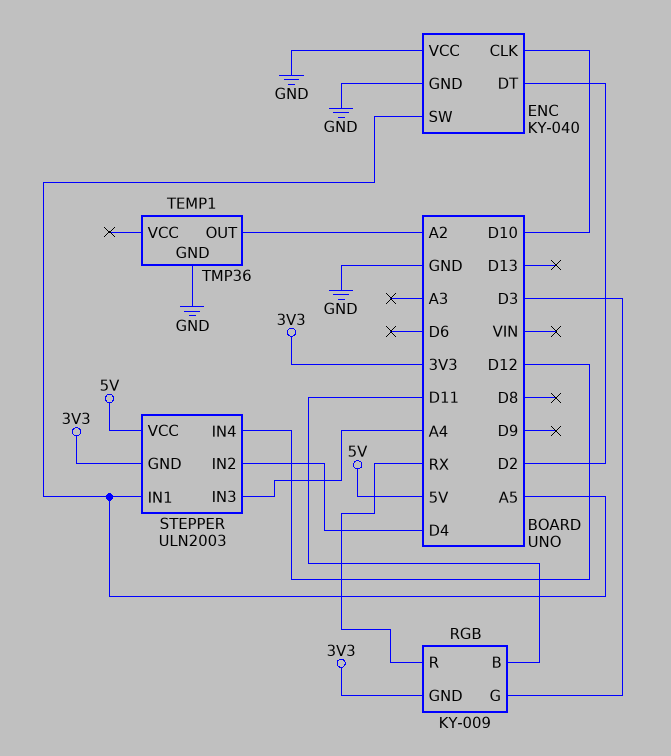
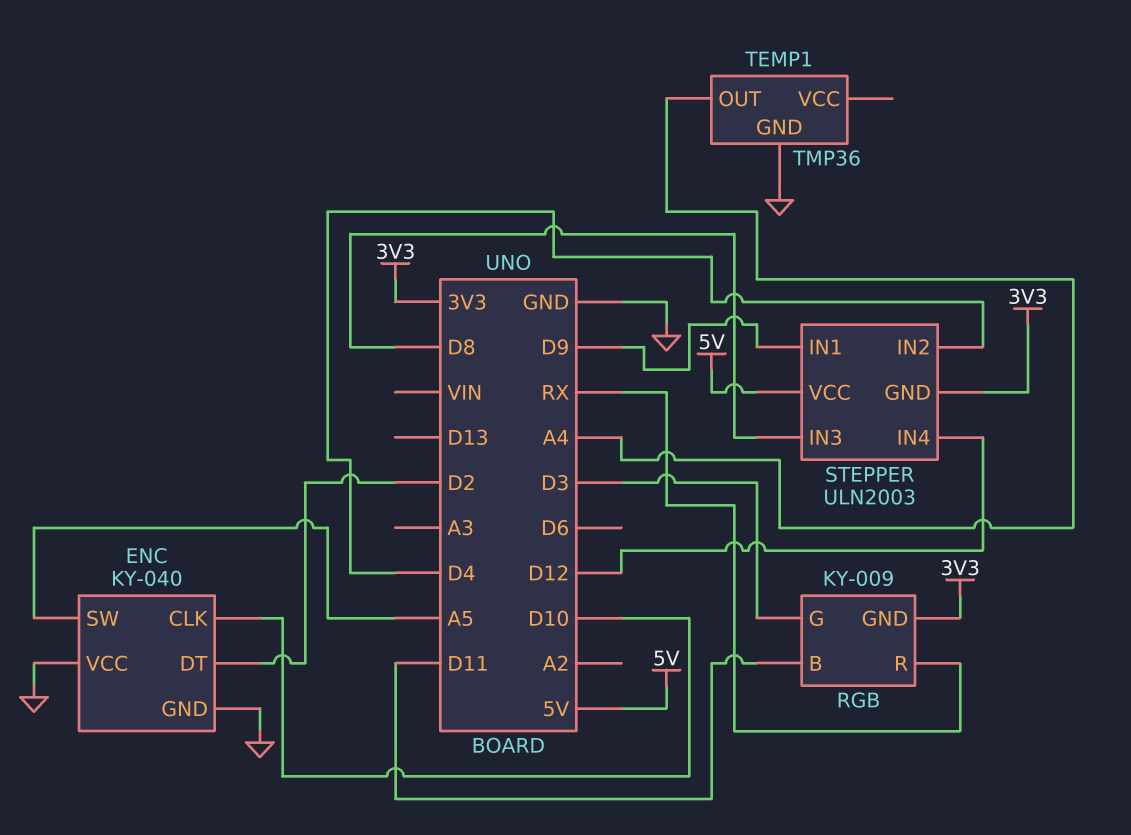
STEPPER pin IN1: A5 -> D9
STEPPER pin IN3: A4 -> D8
TEMP1 pin OUT: A2 -> A4

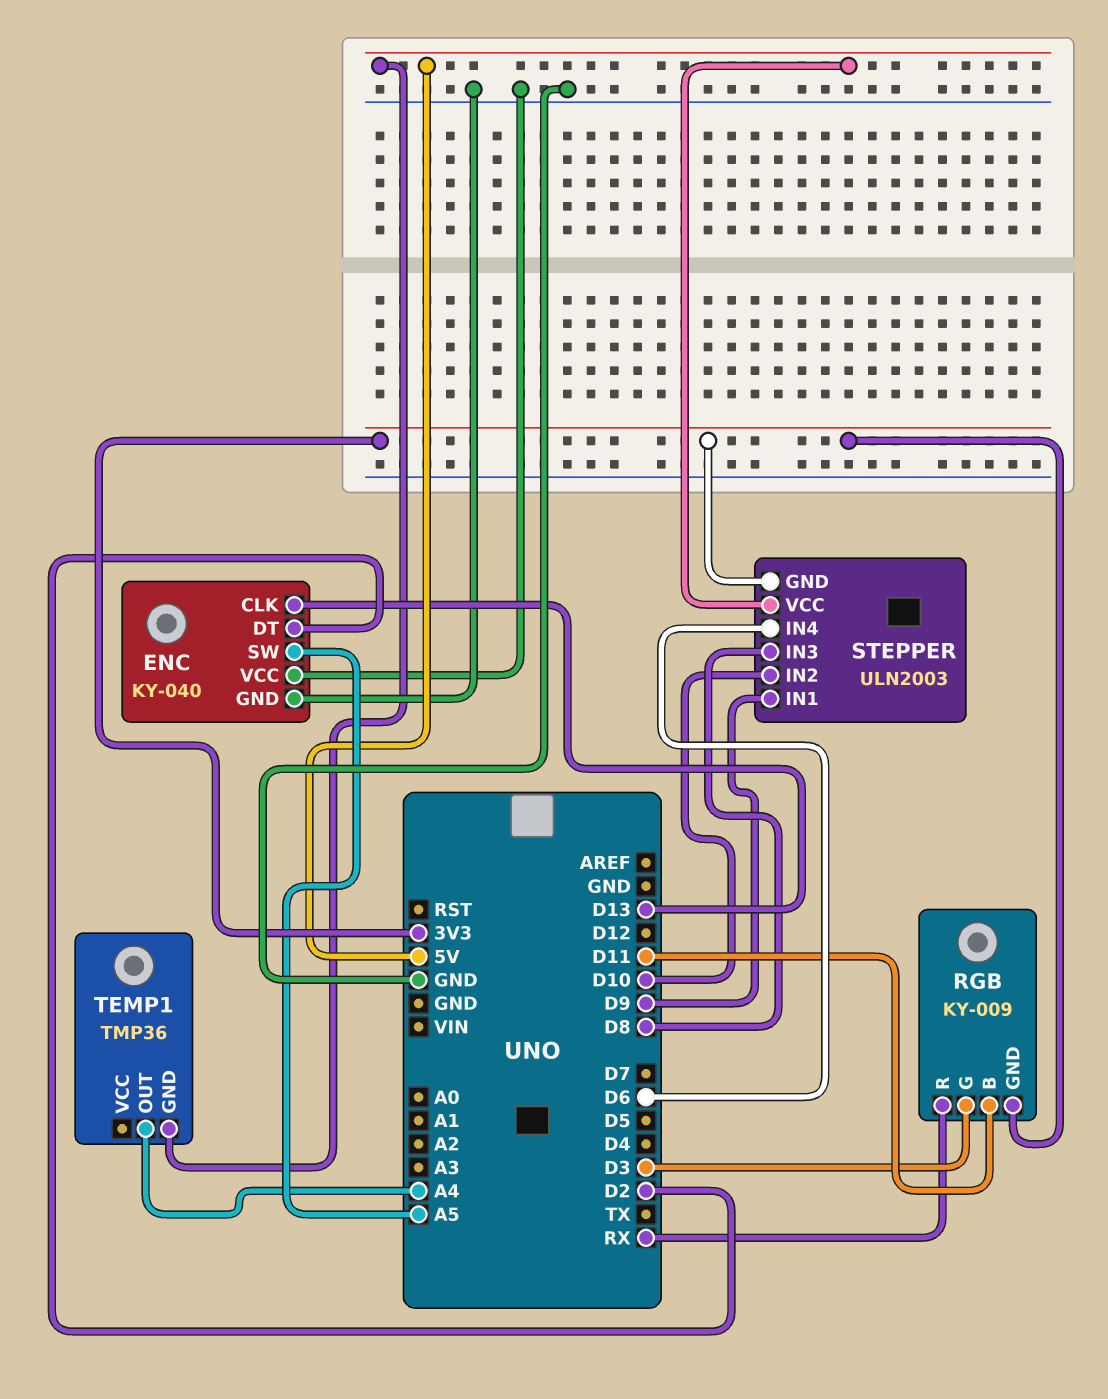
ENC pin CLK: D10 -> D13
STEPPER pin IN2: D4 -> D10
STEPPER pin IN4: D12 -> D6
TEMP1 pin GND: GND -> 5V

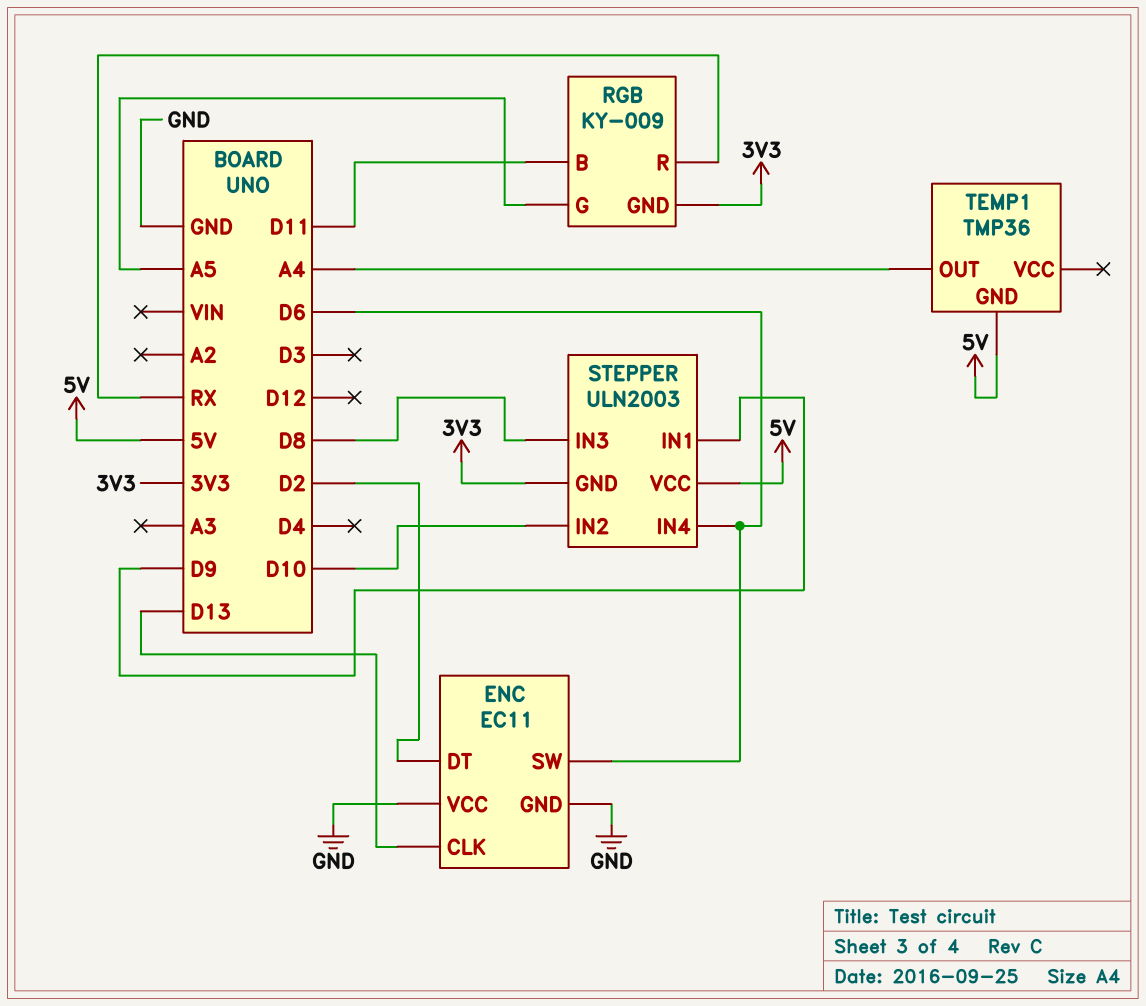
ENC: KY-040 -> EC11
ENC pin SW: A5 -> D6
RGB pin G: D3 -> A5

